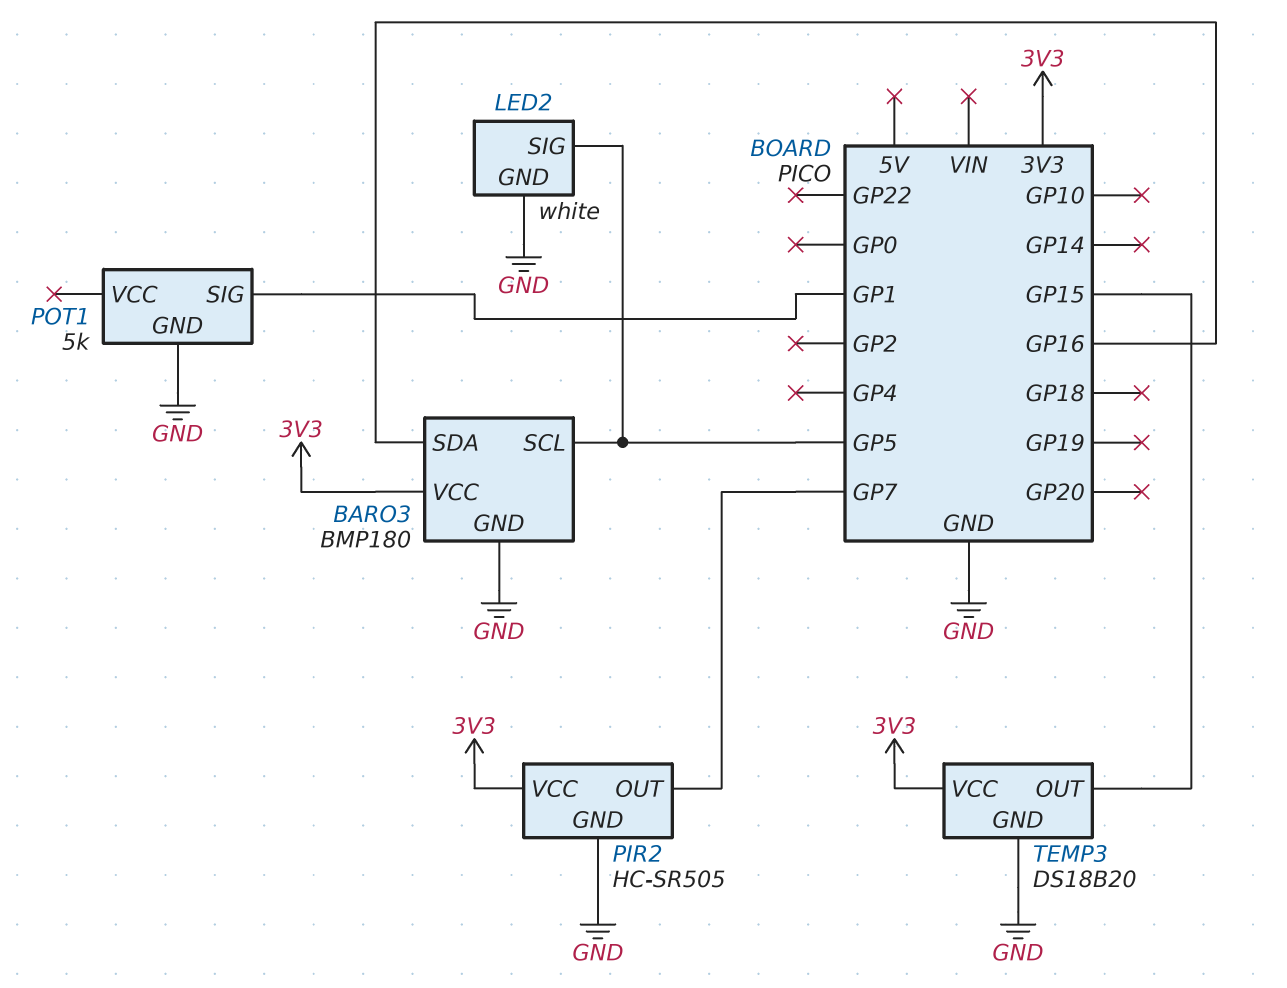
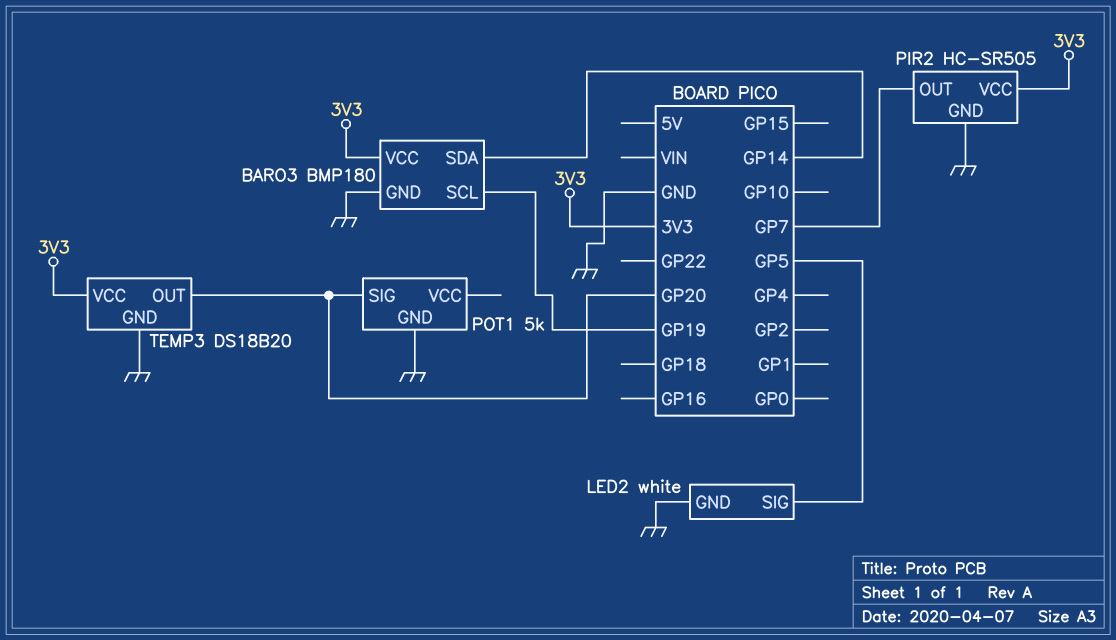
BARO3 pin SCL: GP5 -> GP19
BARO3 pin SDA: GP16 -> GP14
POT1 pin SIG: GP1 -> GP20
TEMP3 pin OUT: GP15 -> GP20

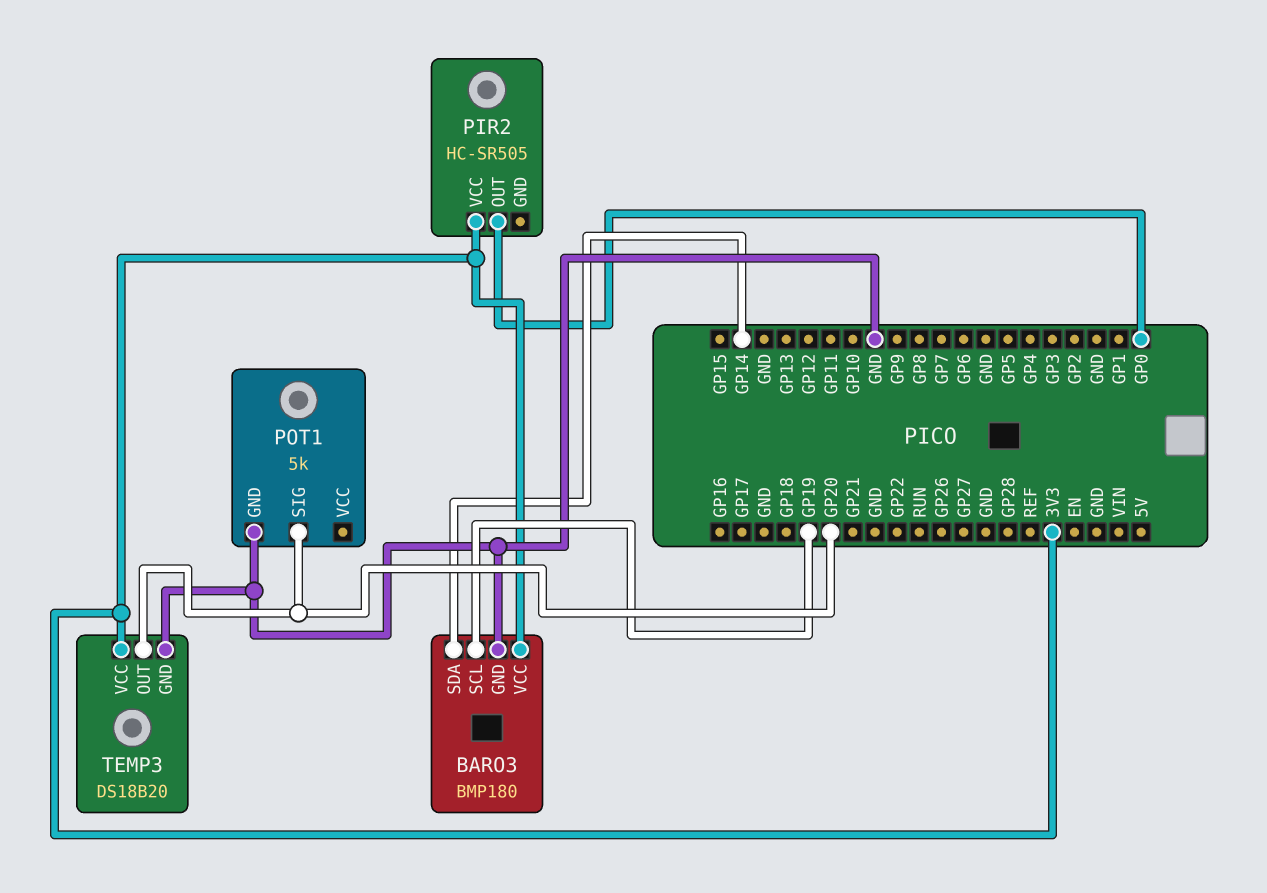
LED2: white -> none
LED2 pin GND: GND -> none
LED2 pin SIG: GP5 -> none
PIR2 pin GND: GND -> none
PIR2 pin OUT: GP7 -> GP0

